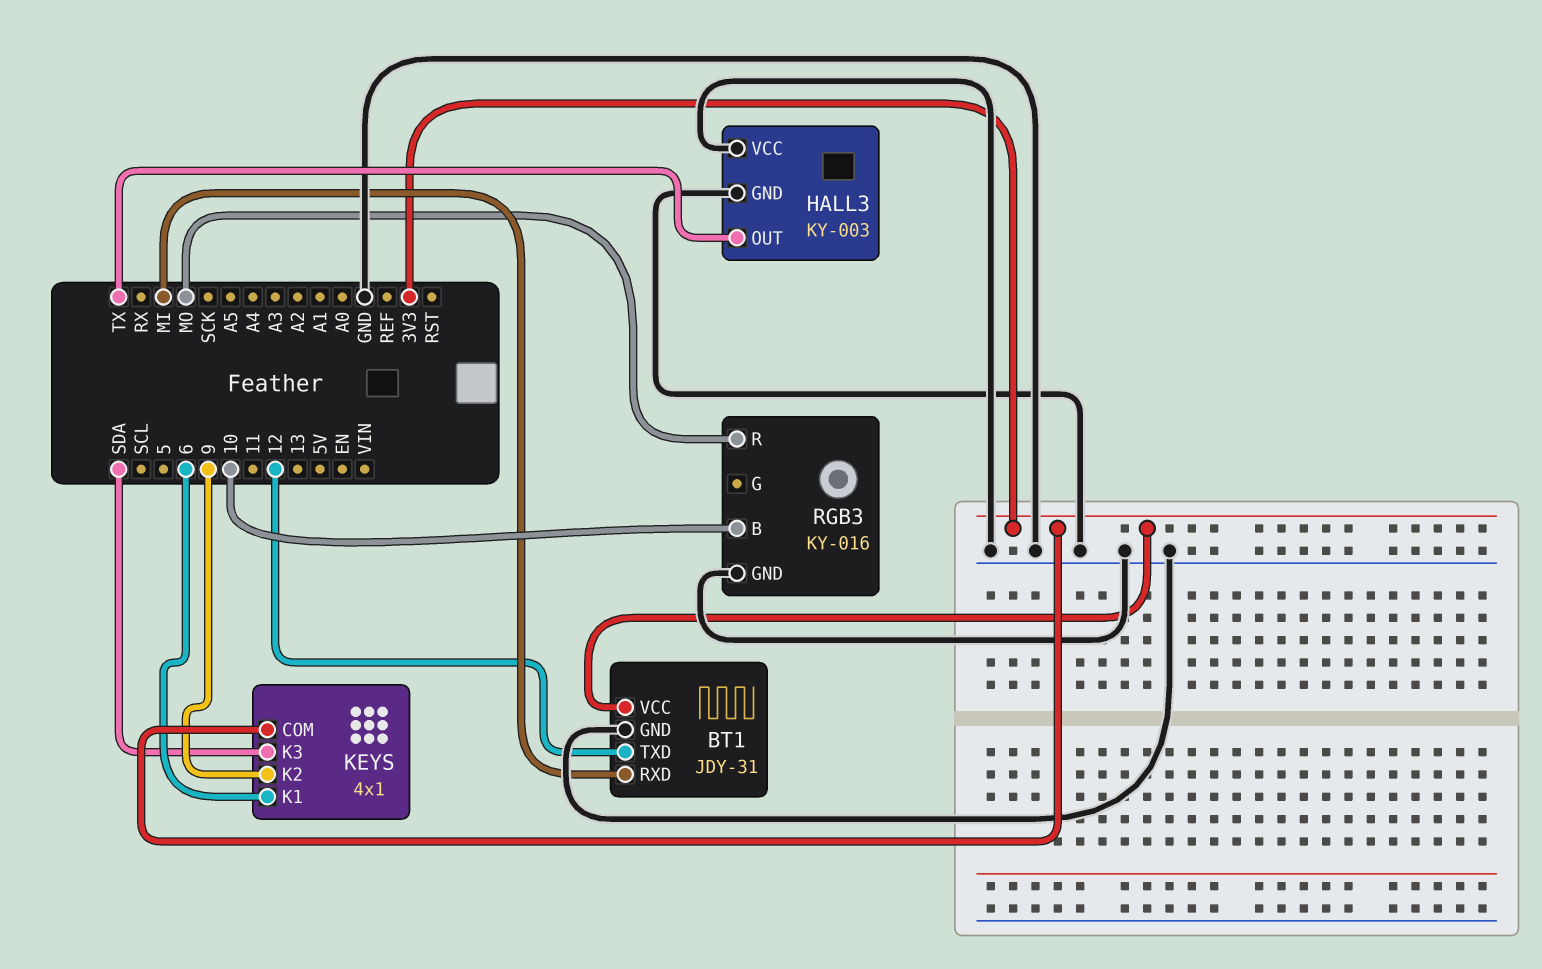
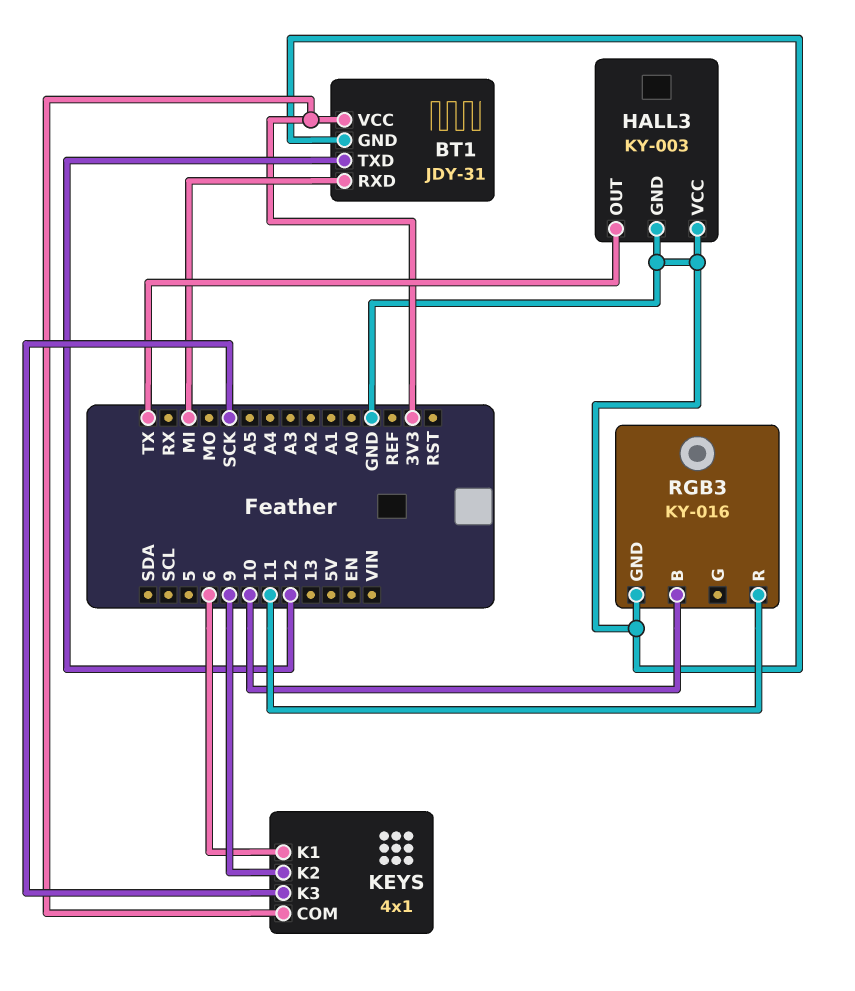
KEYS pin K3: SDA -> SCK
RGB3 pin R: MO -> 11

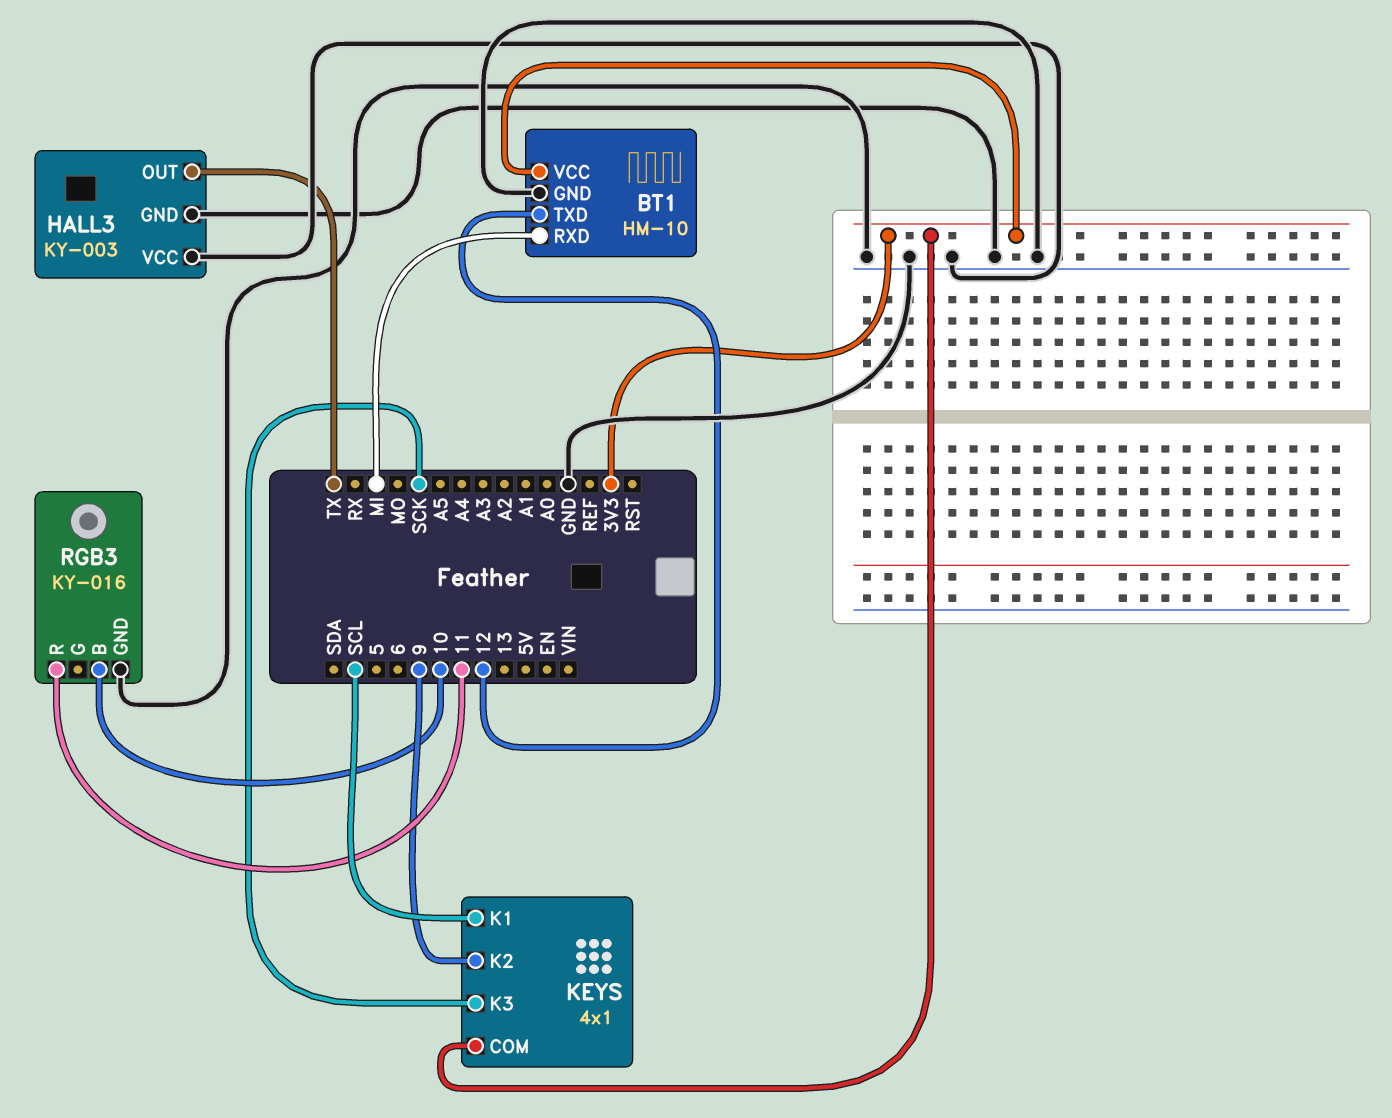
BT1: JDY-31 -> HM-10
KEYS pin K1: 6 -> SCL

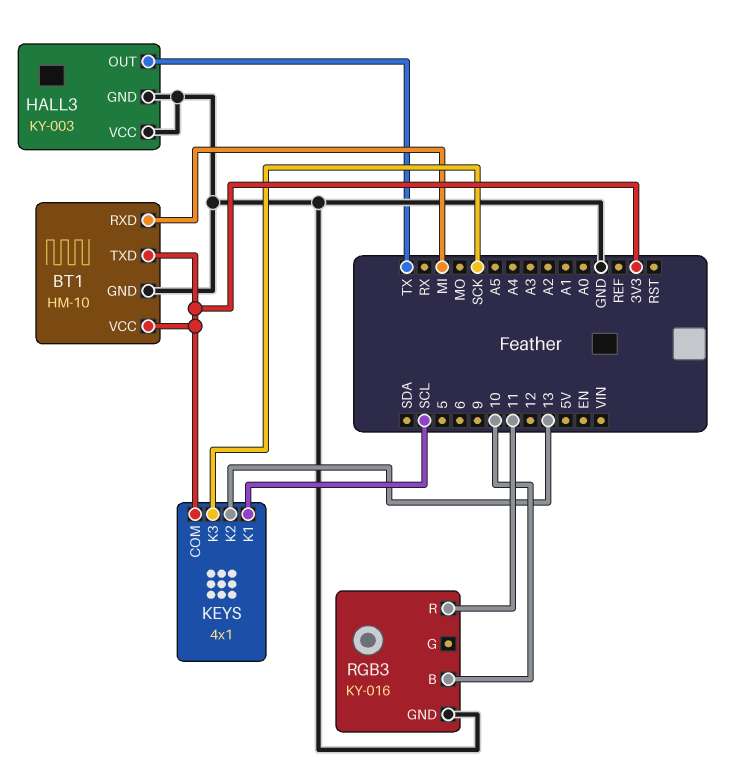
BT1 pin TXD: 12 -> 3V3
KEYS pin K2: 9 -> 13

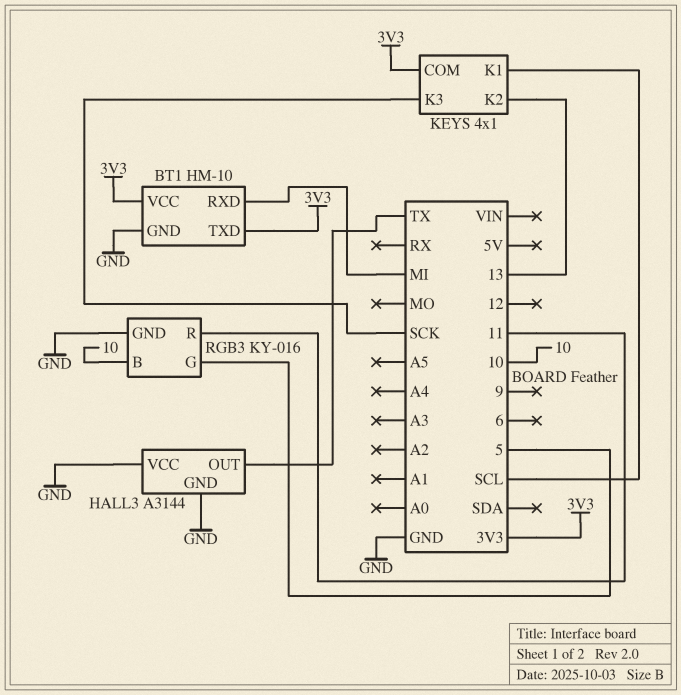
HALL3: KY-003 -> A3144
RGB3 pin G: none -> 5

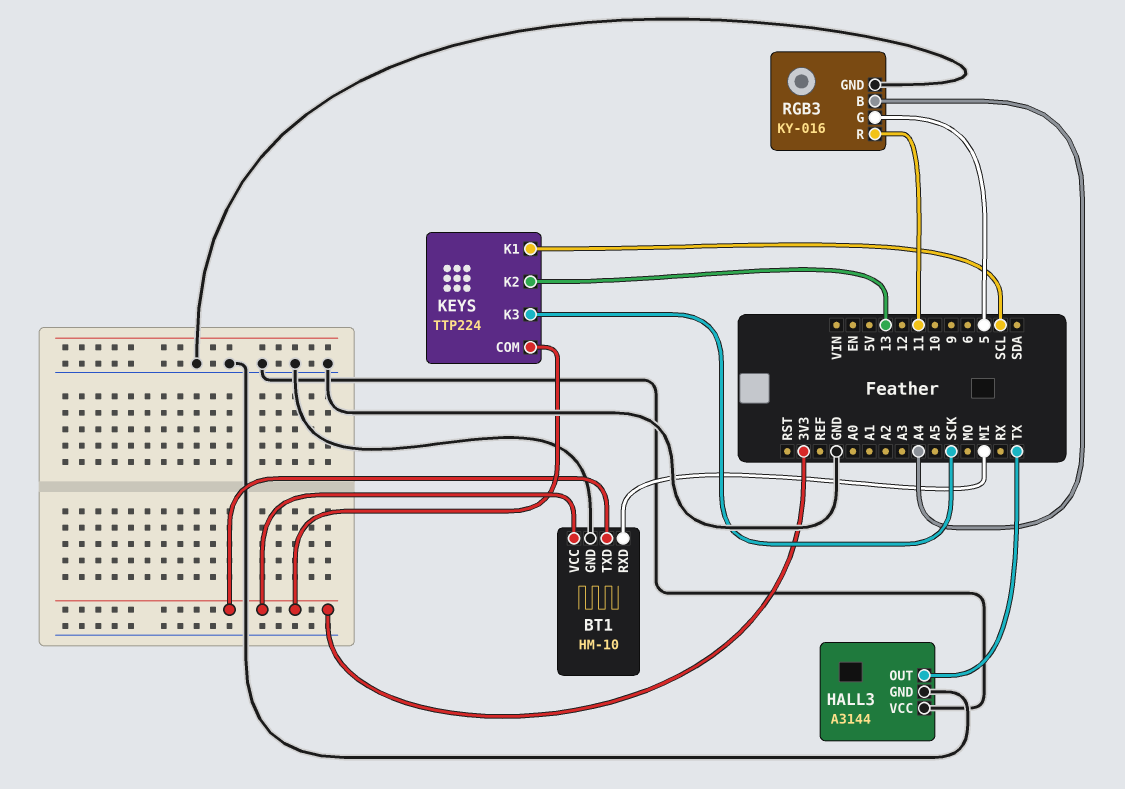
KEYS: 4x1 -> TTP224
RGB3 pin B: 10 -> A4

